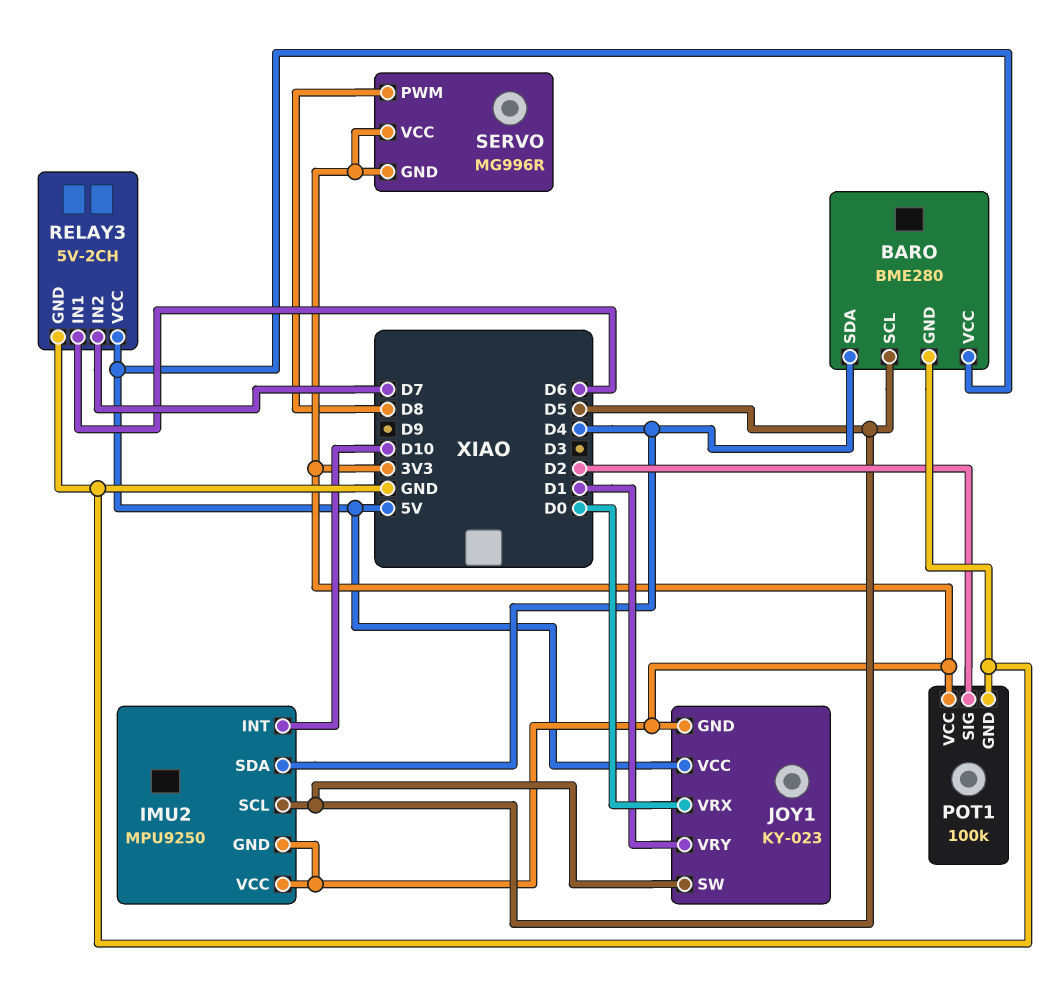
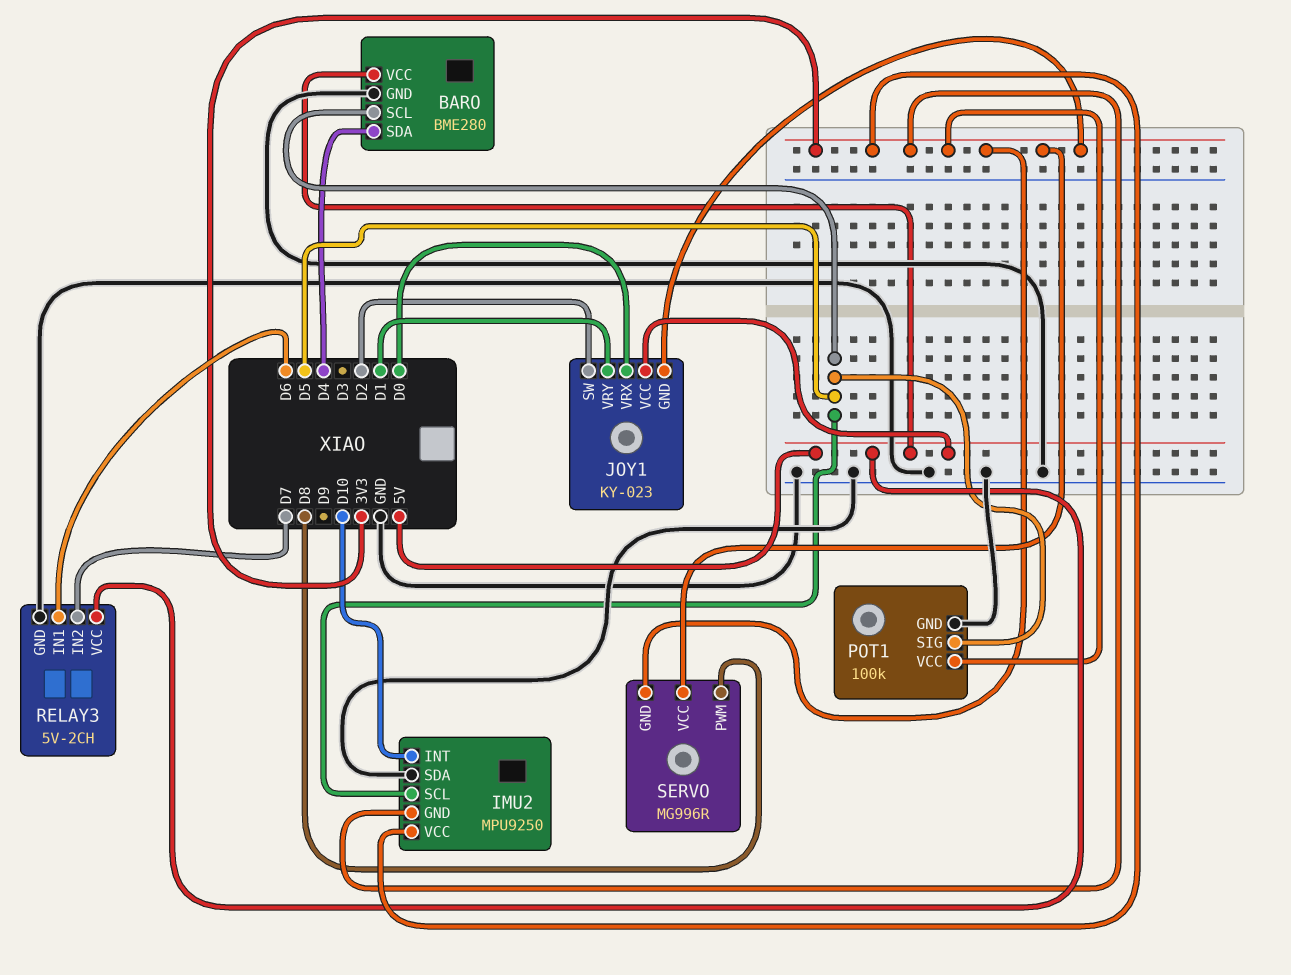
IMU2 pin SDA: D4 -> GND
JOY1 pin SW: D5 -> D2
POT1 pin SIG: D2 -> D5

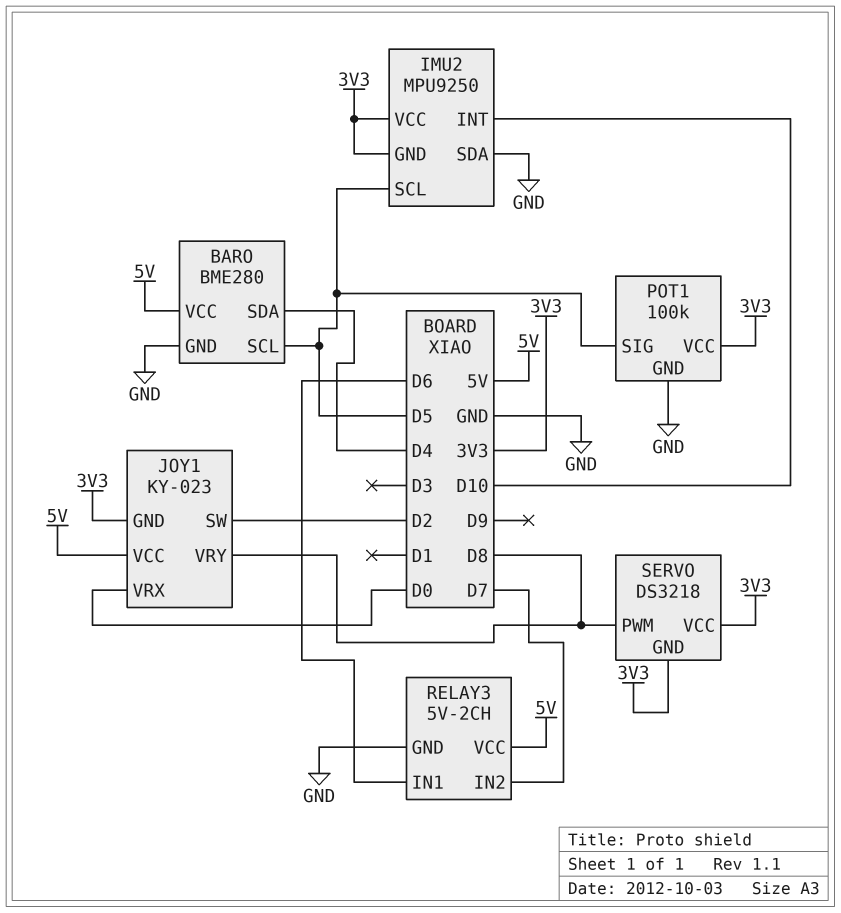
JOY1 pin VRY: D1 -> D8
SERVO: MG996R -> DS3218

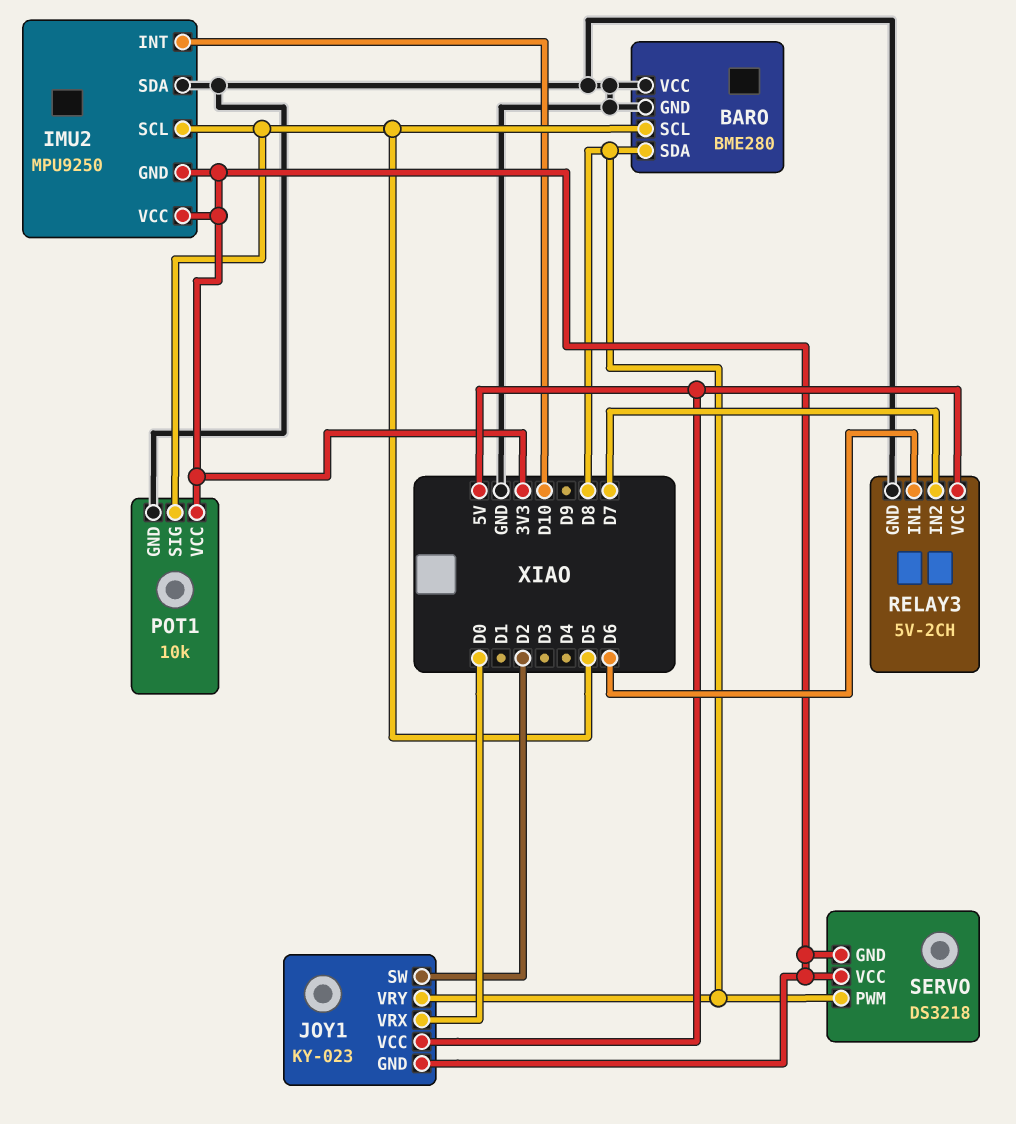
BARO pin SDA: D4 -> D8
BARO pin VCC: 5V -> GND
POT1: 100k -> 10k

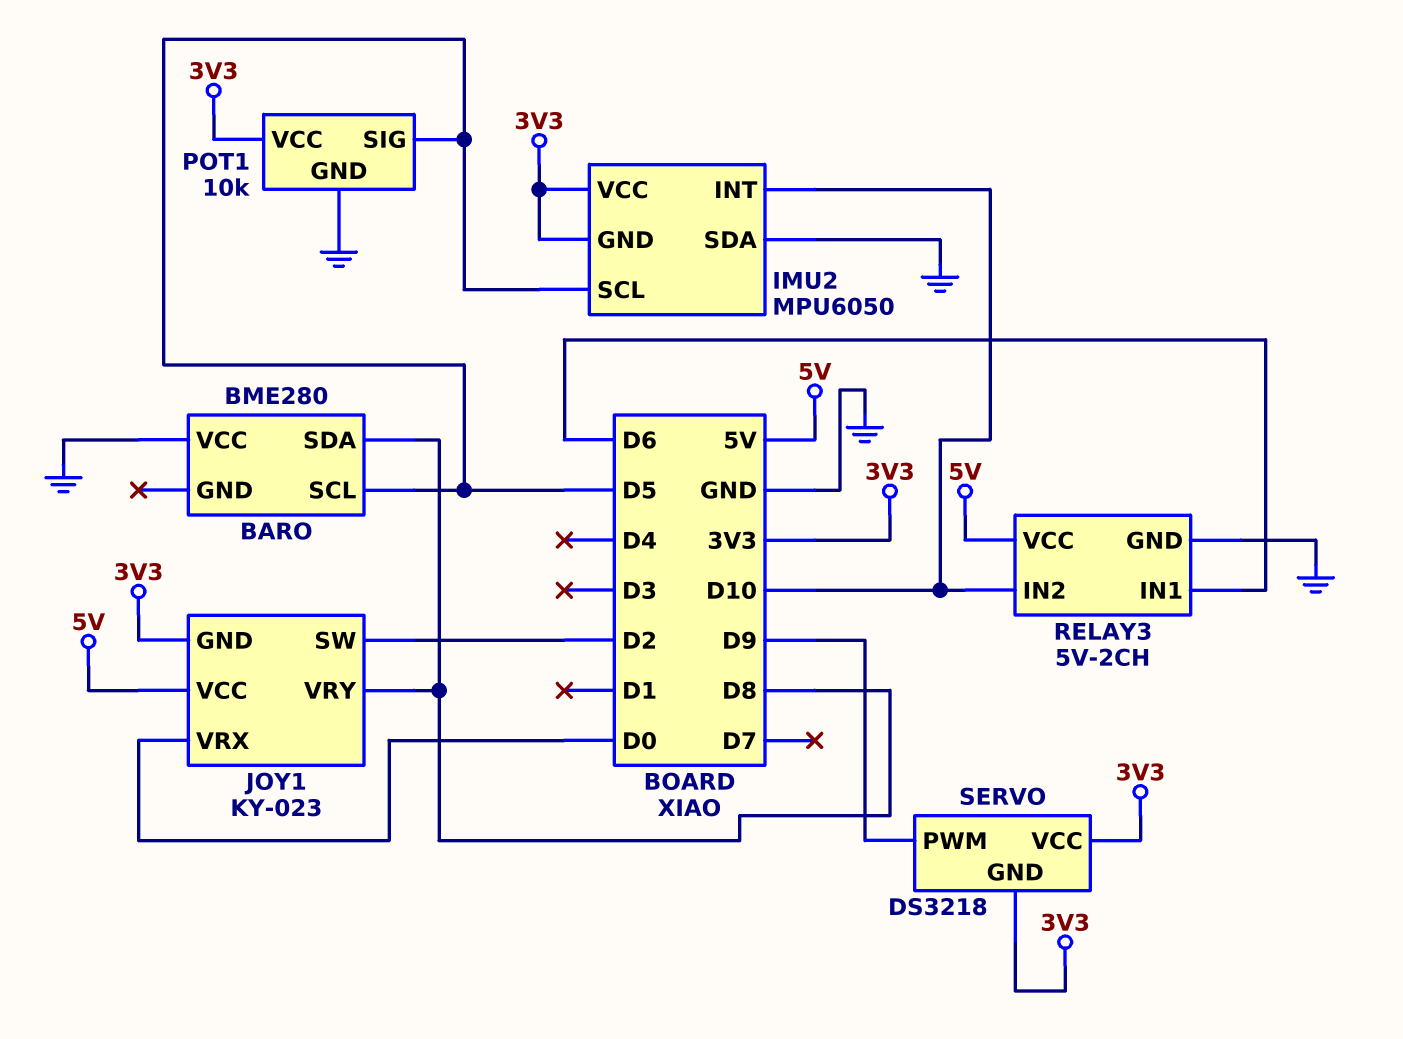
BARO pin GND: GND -> none
IMU2: MPU9250 -> MPU6050
RELAY3 pin IN2: D7 -> D10
SERVO pin PWM: D8 -> D9

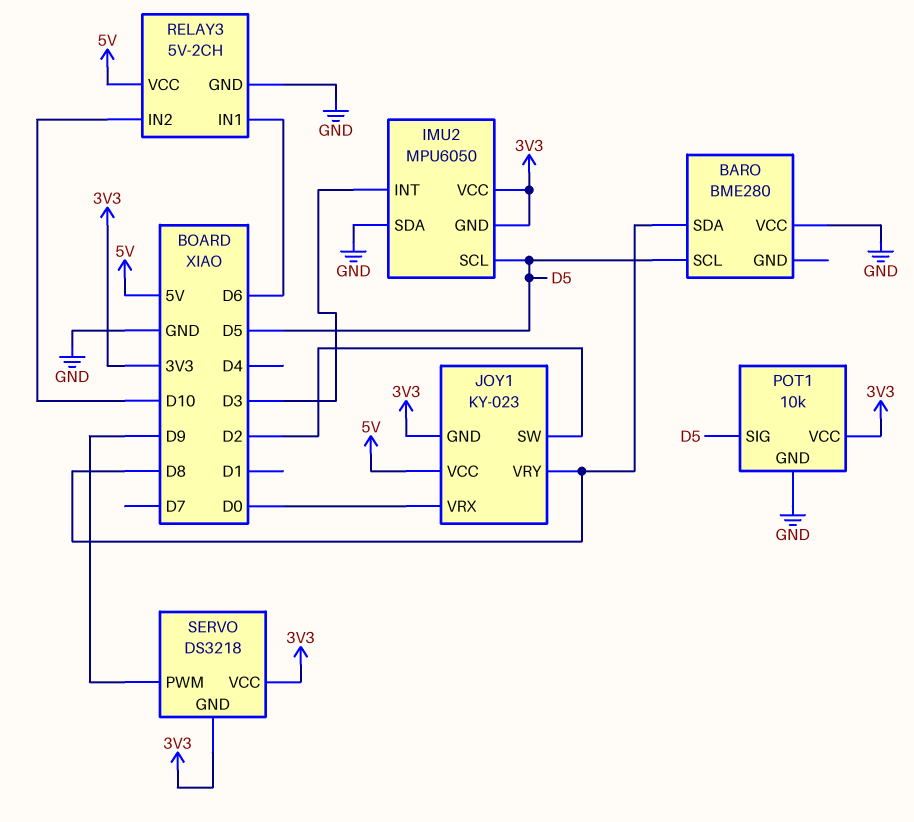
IMU2 pin INT: D10 -> D3

